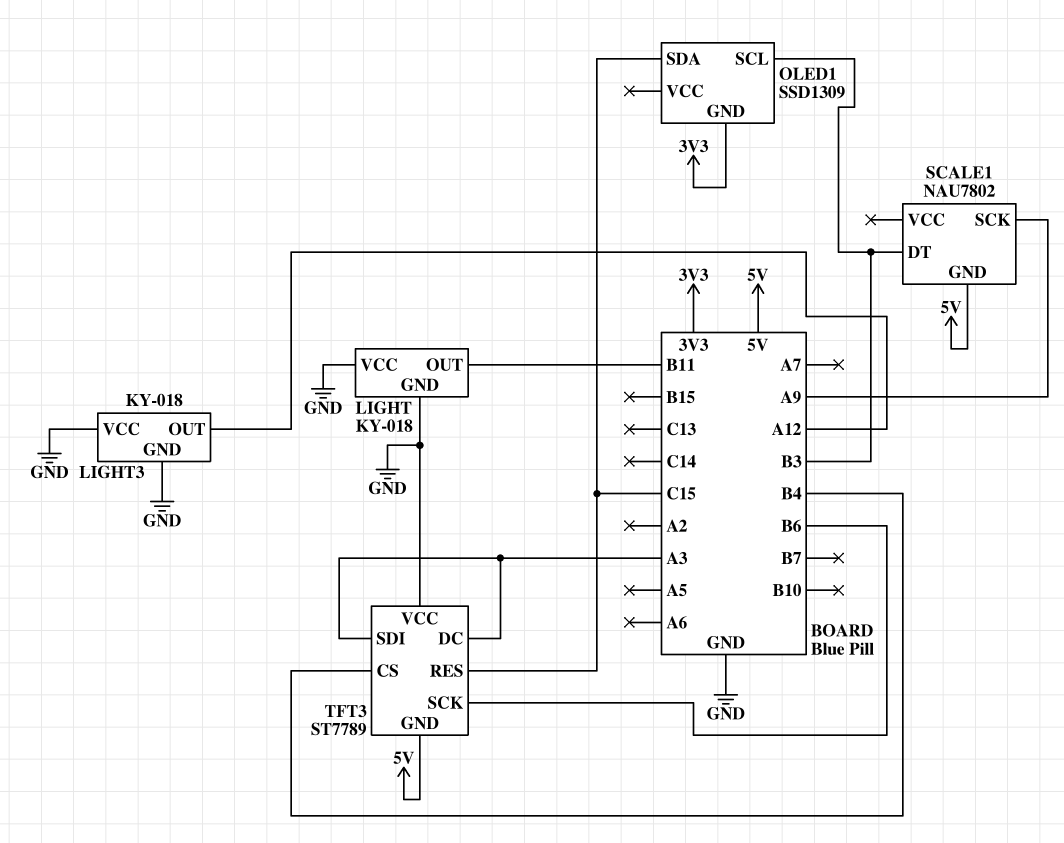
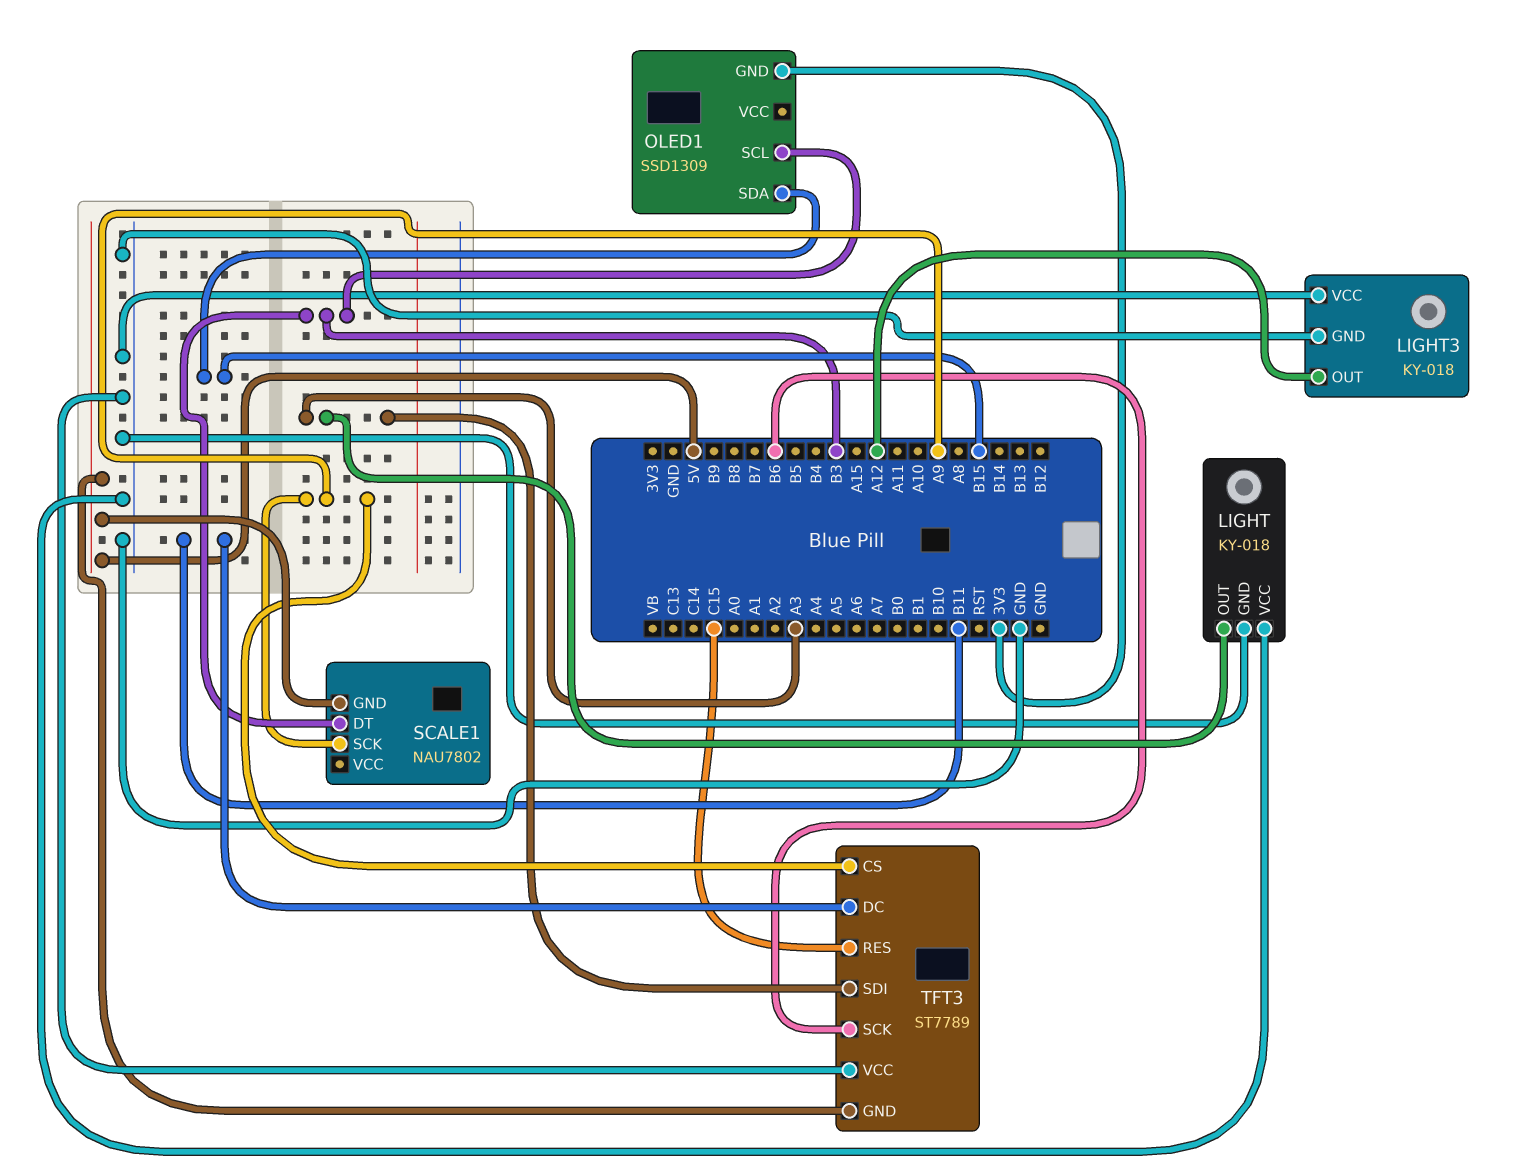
LIGHT pin OUT: B11 -> A3
OLED1 pin SDA: C15 -> B15
TFT3 pin CS: B4 -> A9
TFT3 pin DC: A3 -> B11

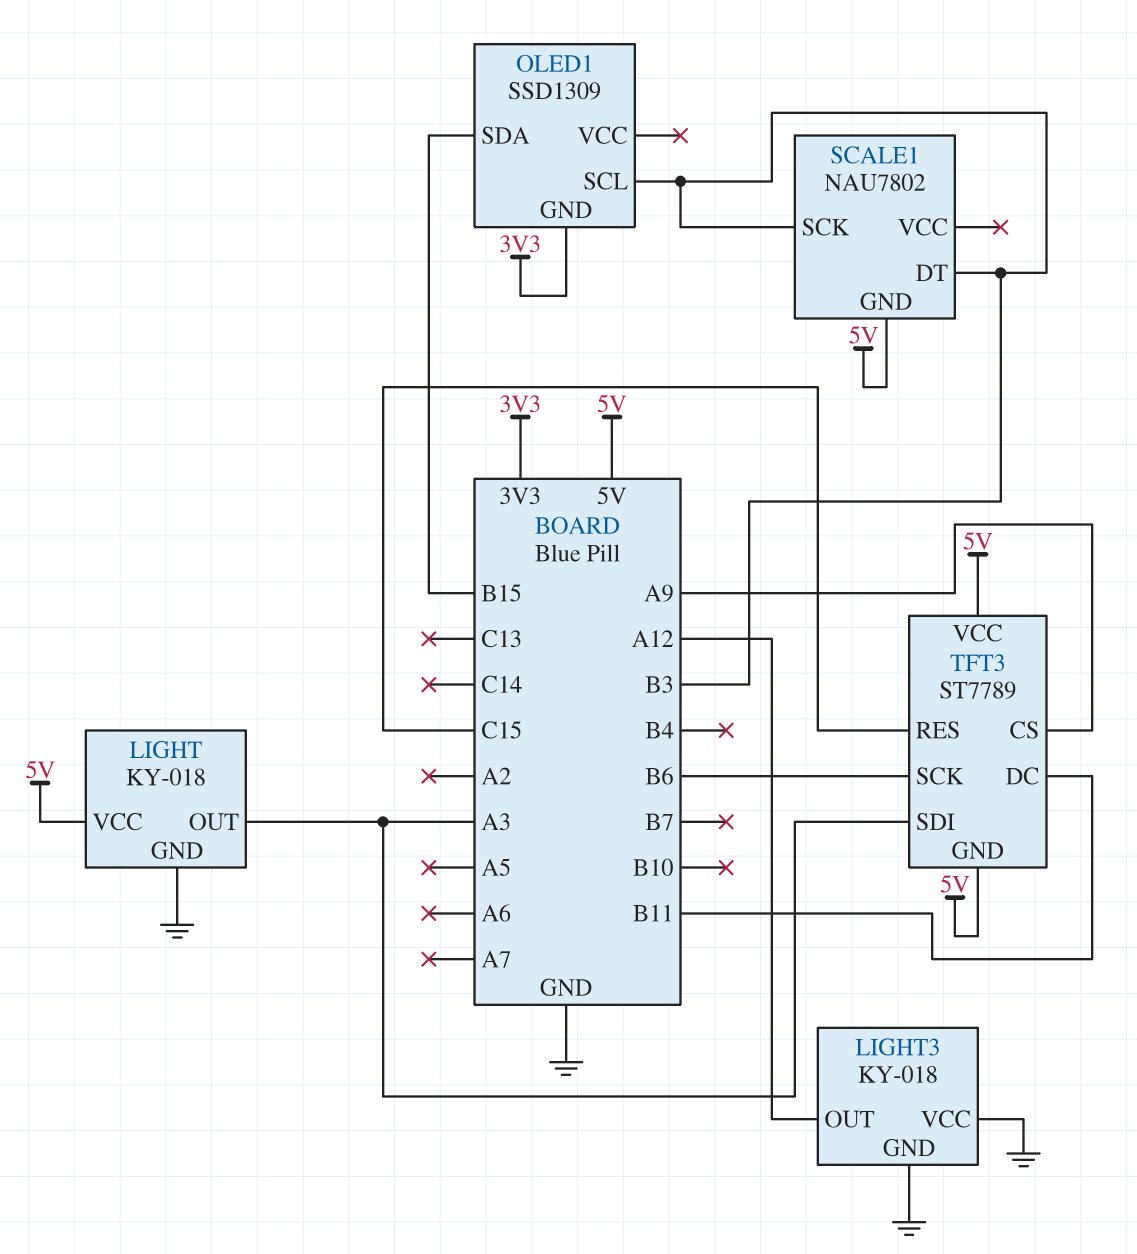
LIGHT pin VCC: GND -> 5V
SCALE1 pin SCK: A9 -> B3
TFT3 pin VCC: GND -> 5V

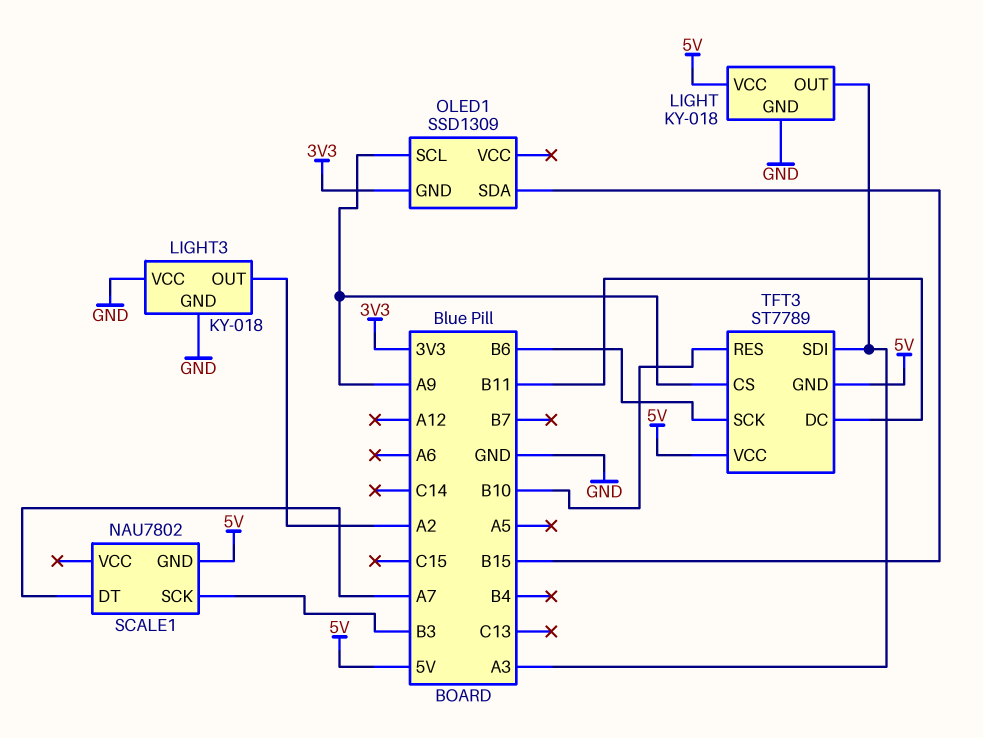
LIGHT3 pin OUT: A12 -> A2
OLED1 pin SCL: B3 -> A9
SCALE1 pin DT: B3 -> A7
TFT3 pin RES: C15 -> B10

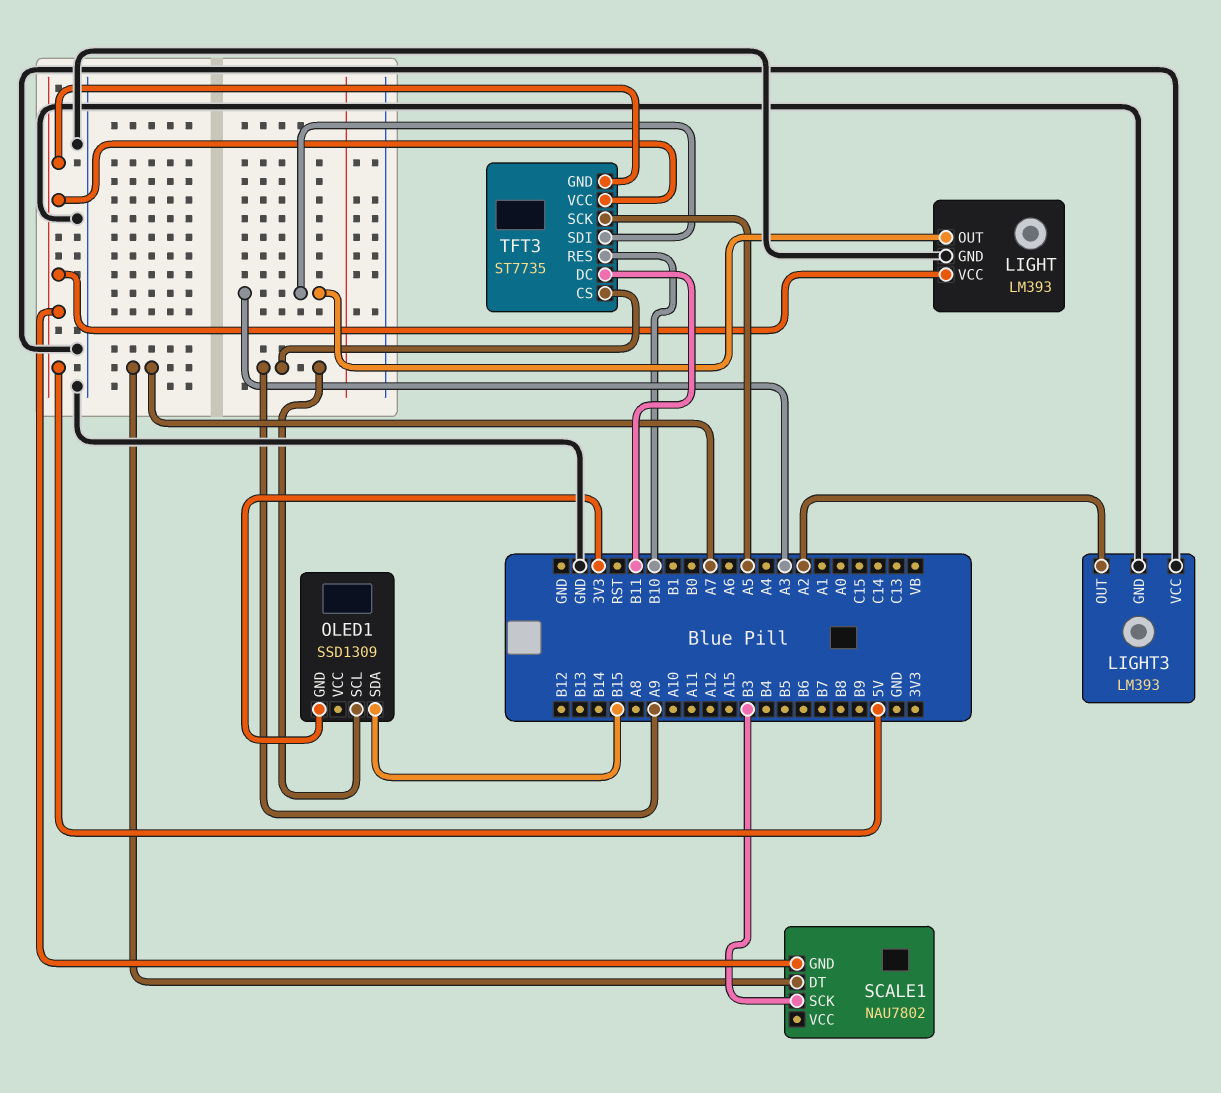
LIGHT: KY-018 -> LM393
LIGHT3: KY-018 -> LM393
TFT3: ST7789 -> ST7735
TFT3 pin SCK: B6 -> A5

